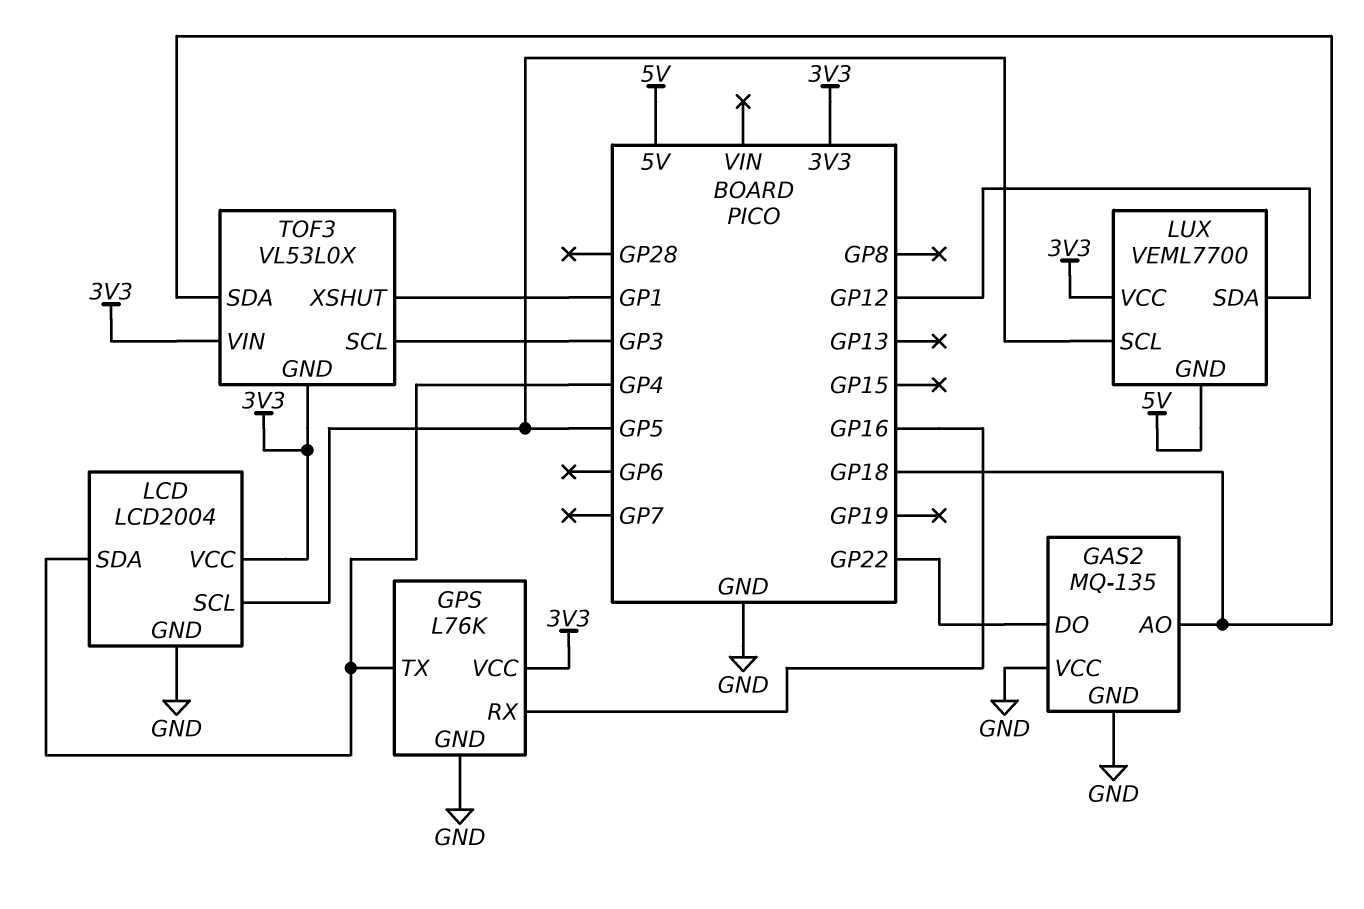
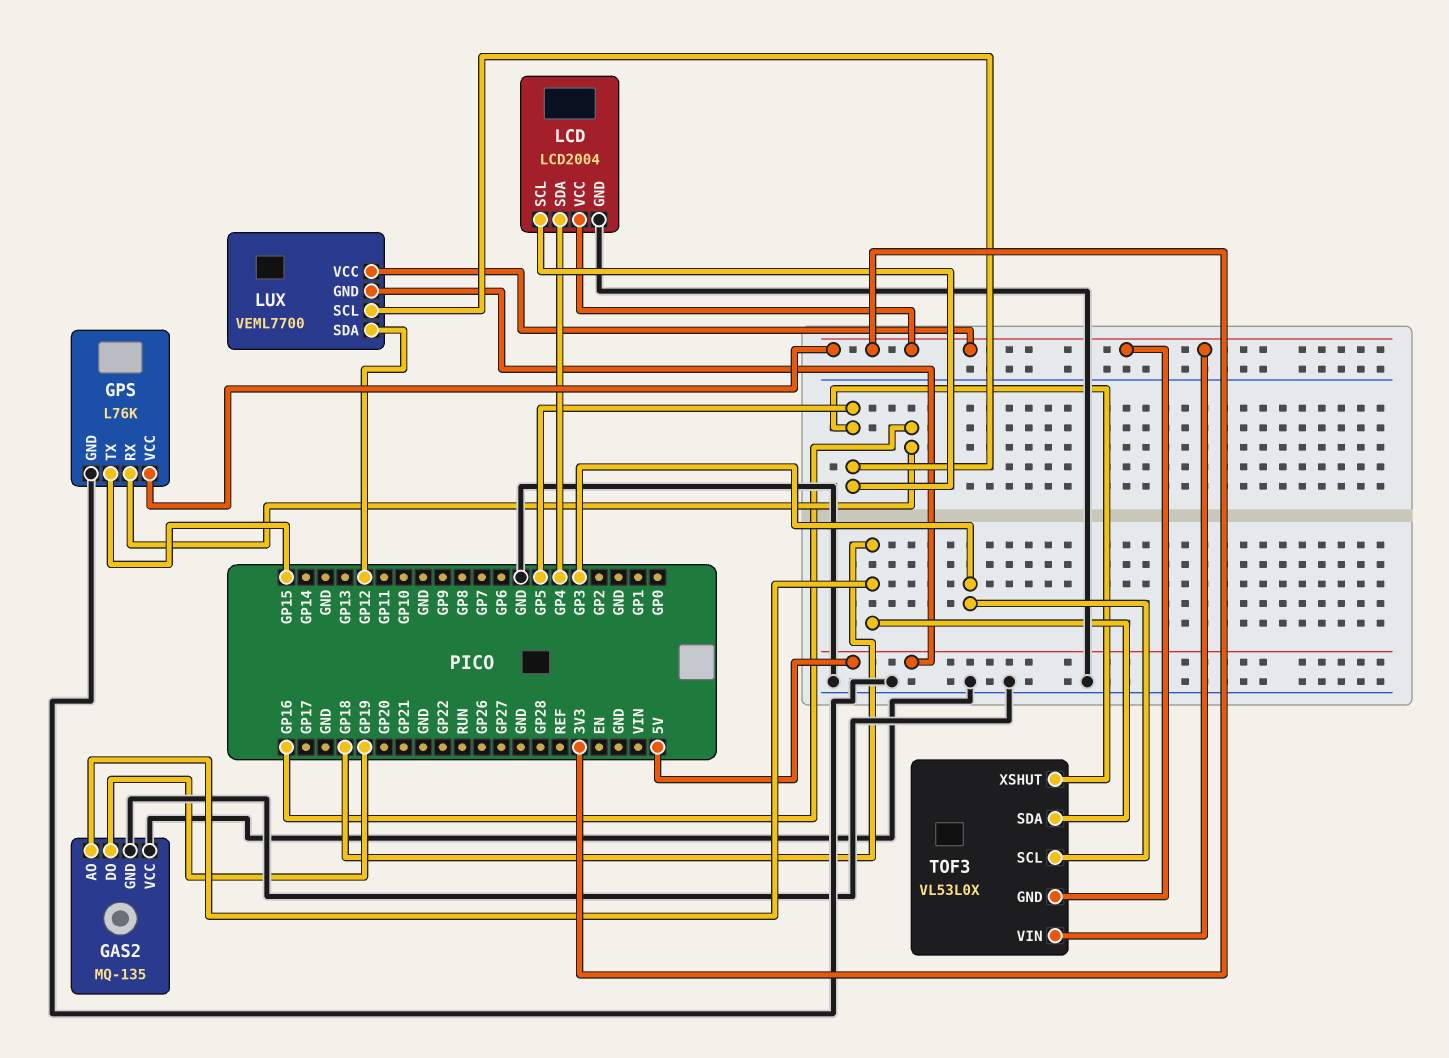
GAS2 pin DO: GP22 -> GP19
GPS pin TX: GP4 -> GP15
TOF3 pin XSHUT: GP1 -> GP5

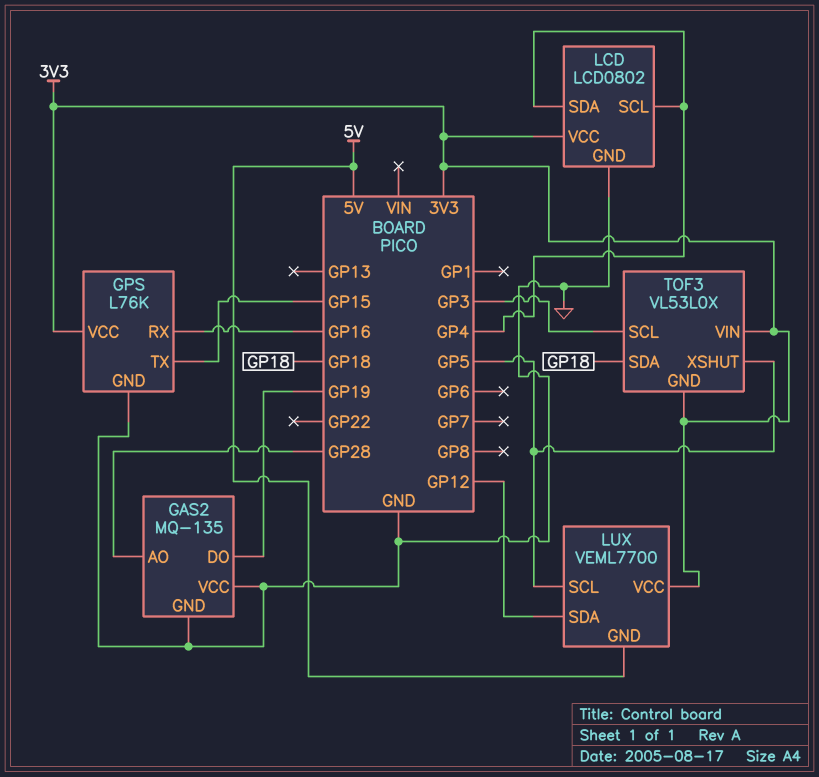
GAS2 pin AO: GP18 -> GP28
LCD: LCD2004 -> LCD0802
LCD pin SCL: GP5 -> GP4

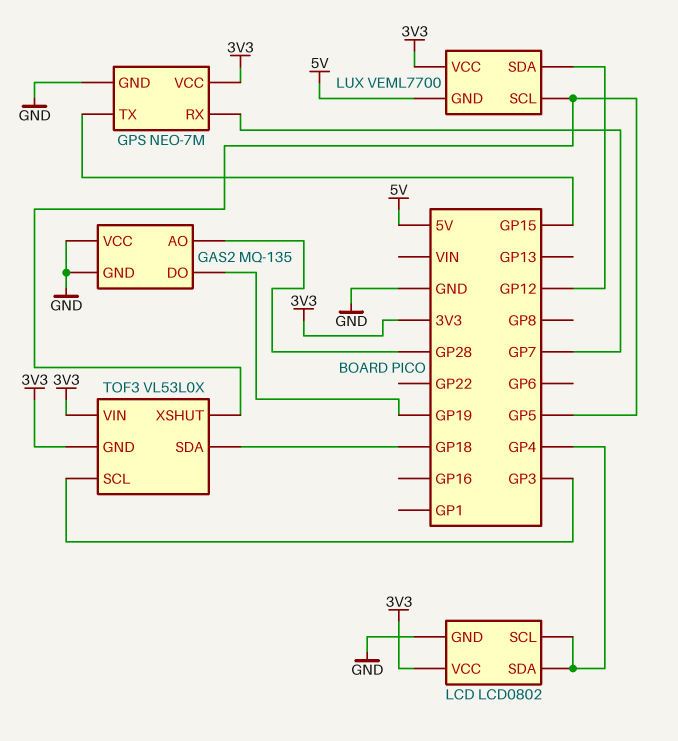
GPS: L76K -> NEO-7M
GPS pin RX: GP16 -> GP7

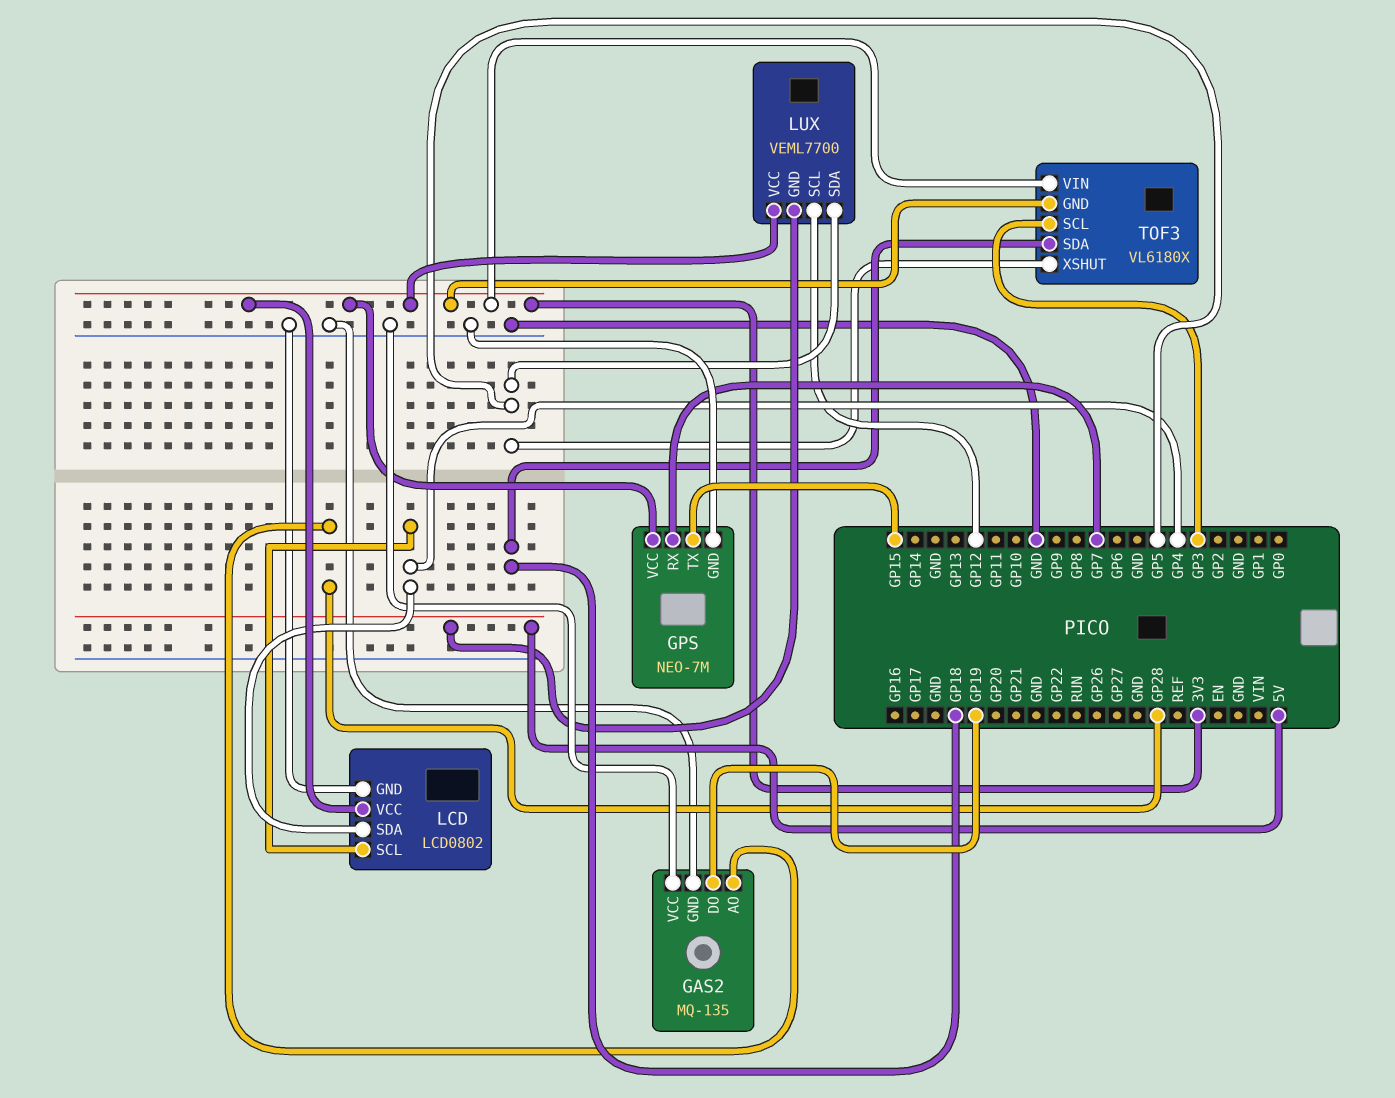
LUX pin SCL: GP5 -> GP12
LUX pin SDA: GP12 -> GP5
TOF3: VL53L0X -> VL6180X

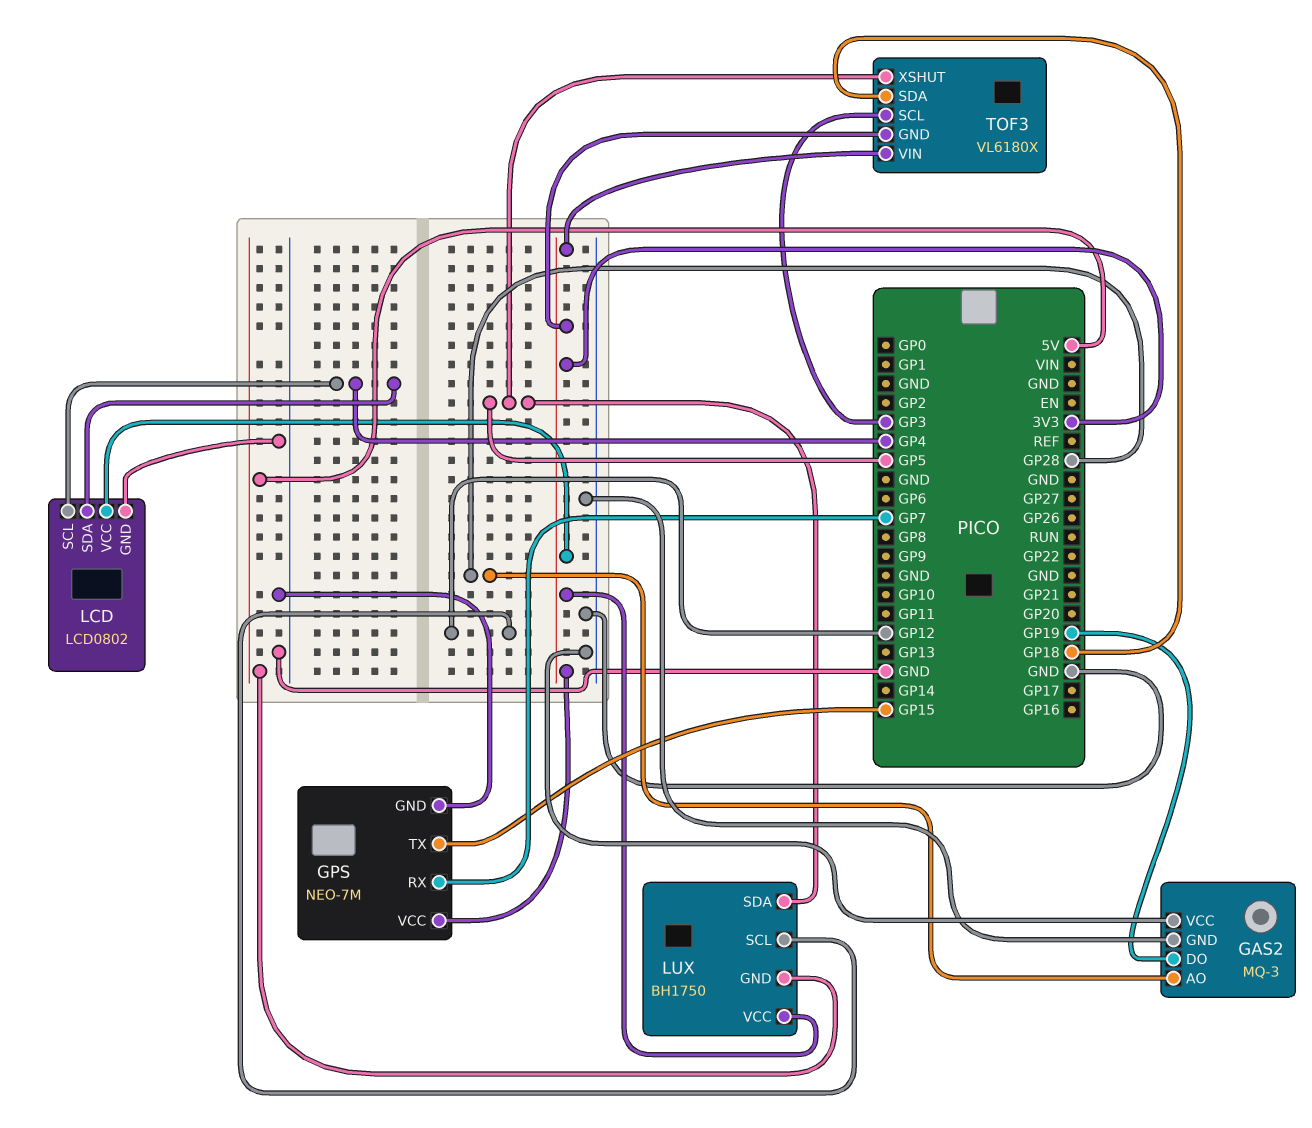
GAS2: MQ-135 -> MQ-3
LUX: VEML7700 -> BH1750

